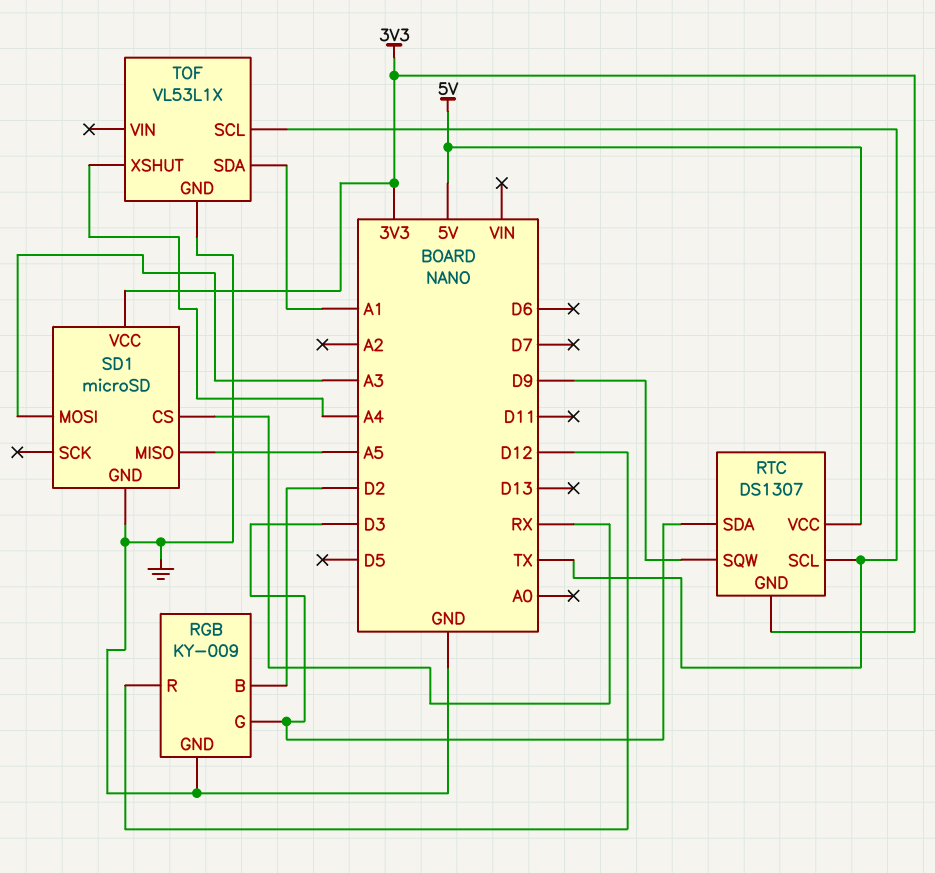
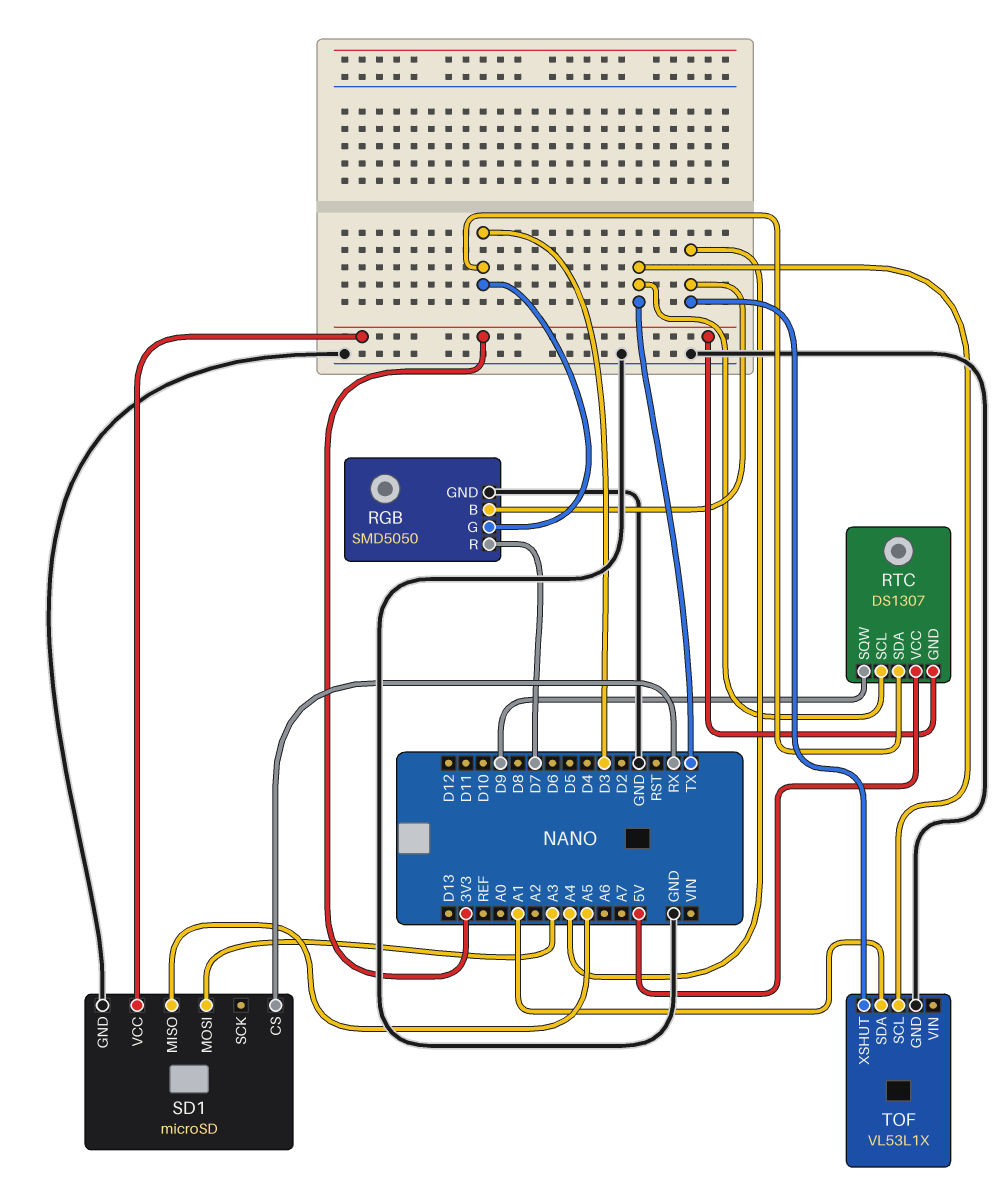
RGB: KY-009 -> SMD5050
RGB pin B: D2 -> A4
RGB pin R: D12 -> D7

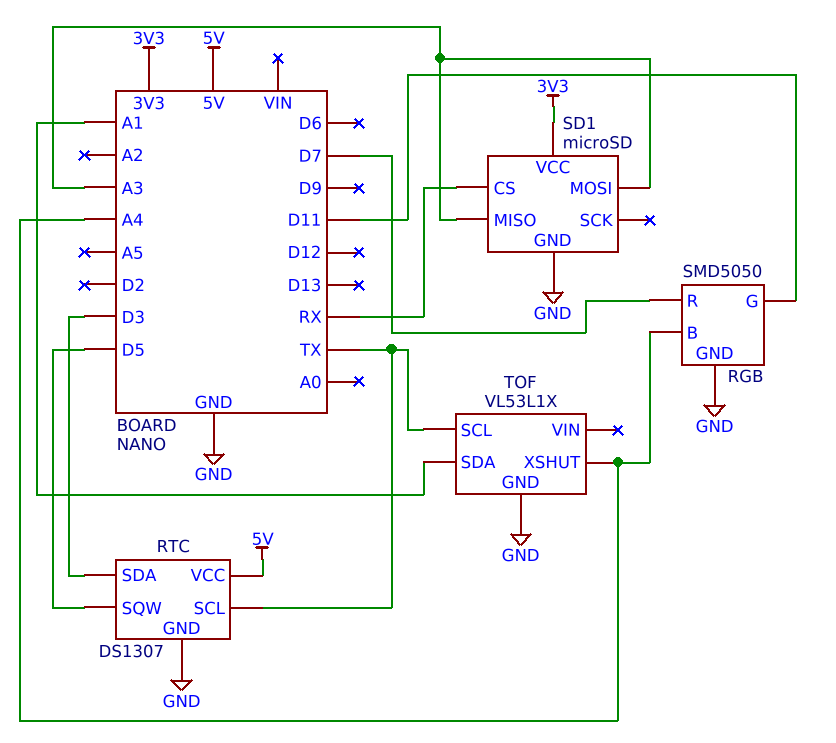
RGB pin G: D3 -> D11
RTC pin GND: 3V3 -> GND
RTC pin SQW: D9 -> D5
SD1 pin MISO: A5 -> A3

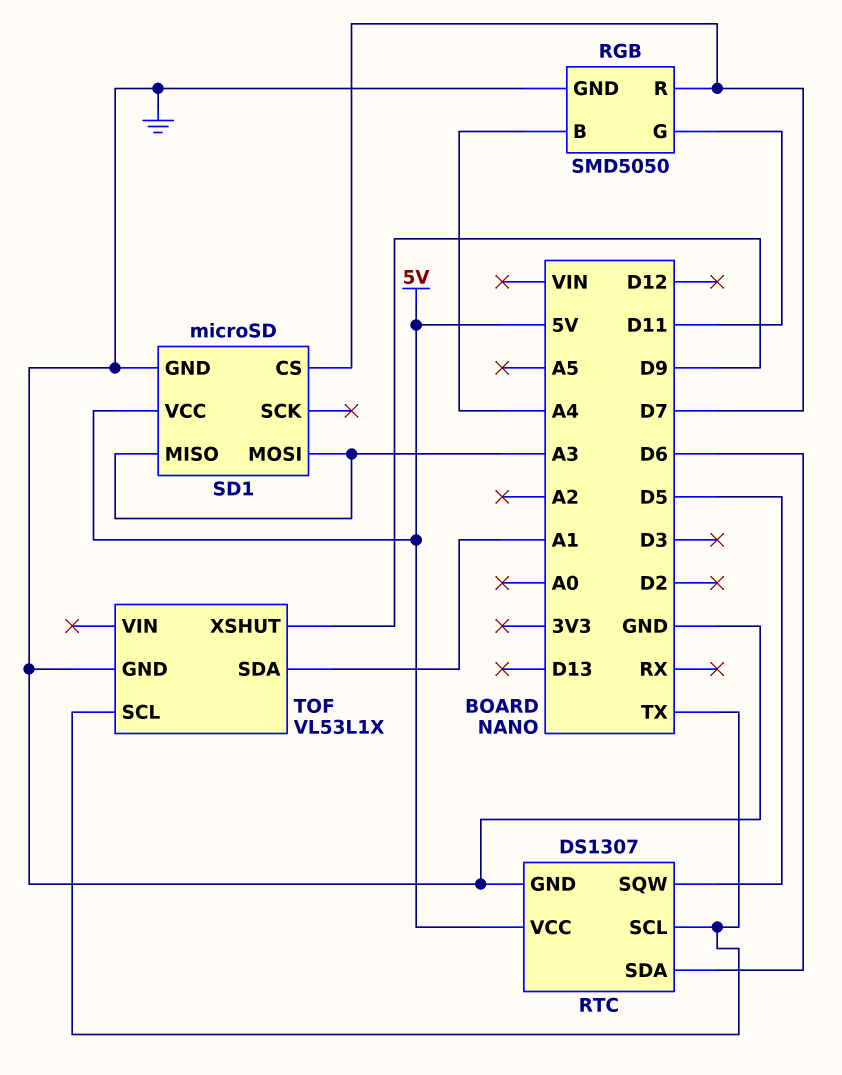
RTC pin SDA: D3 -> D6
SD1 pin CS: RX -> D7
SD1 pin VCC: 3V3 -> 5V
TOF pin XSHUT: A4 -> D9

